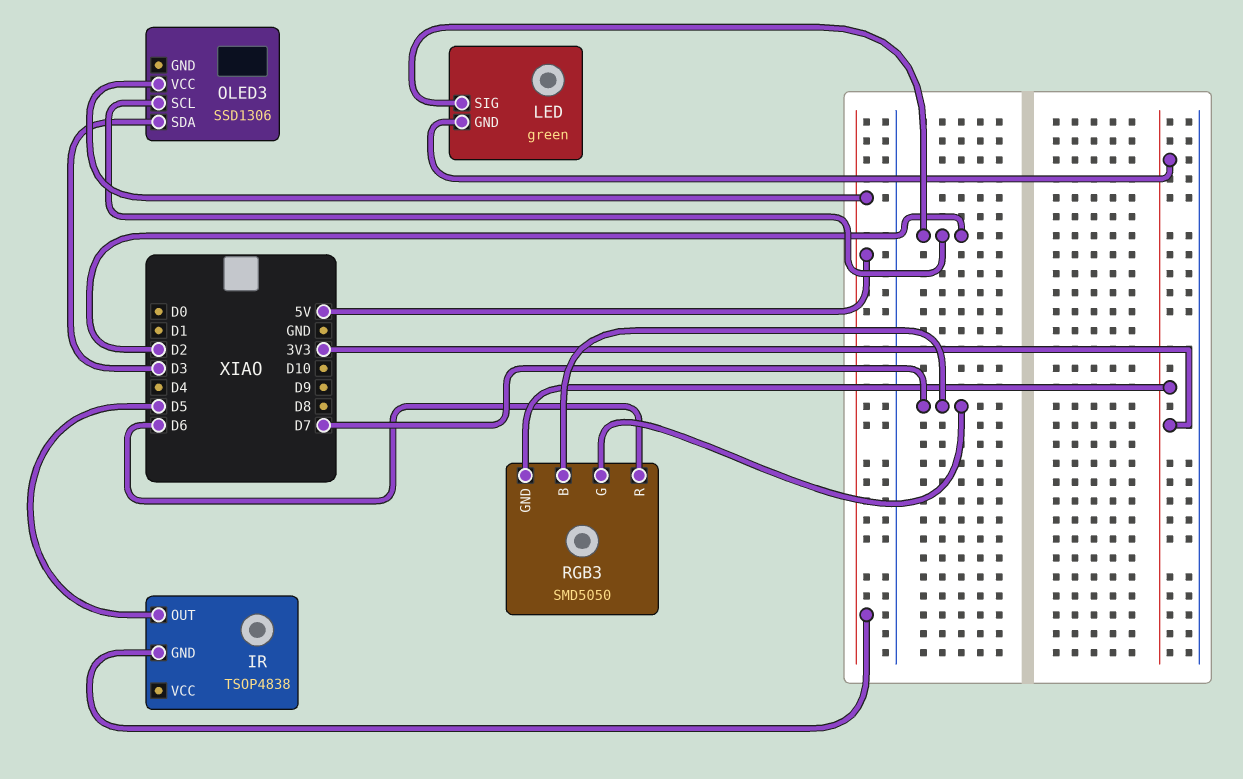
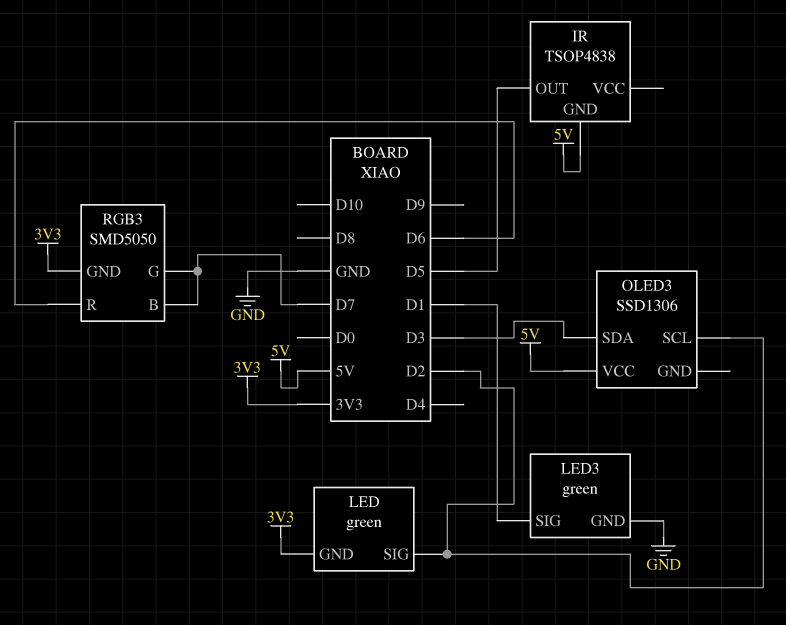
LED3: none -> green
LED3 pin GND: none -> GND
LED3 pin SIG: none -> D1

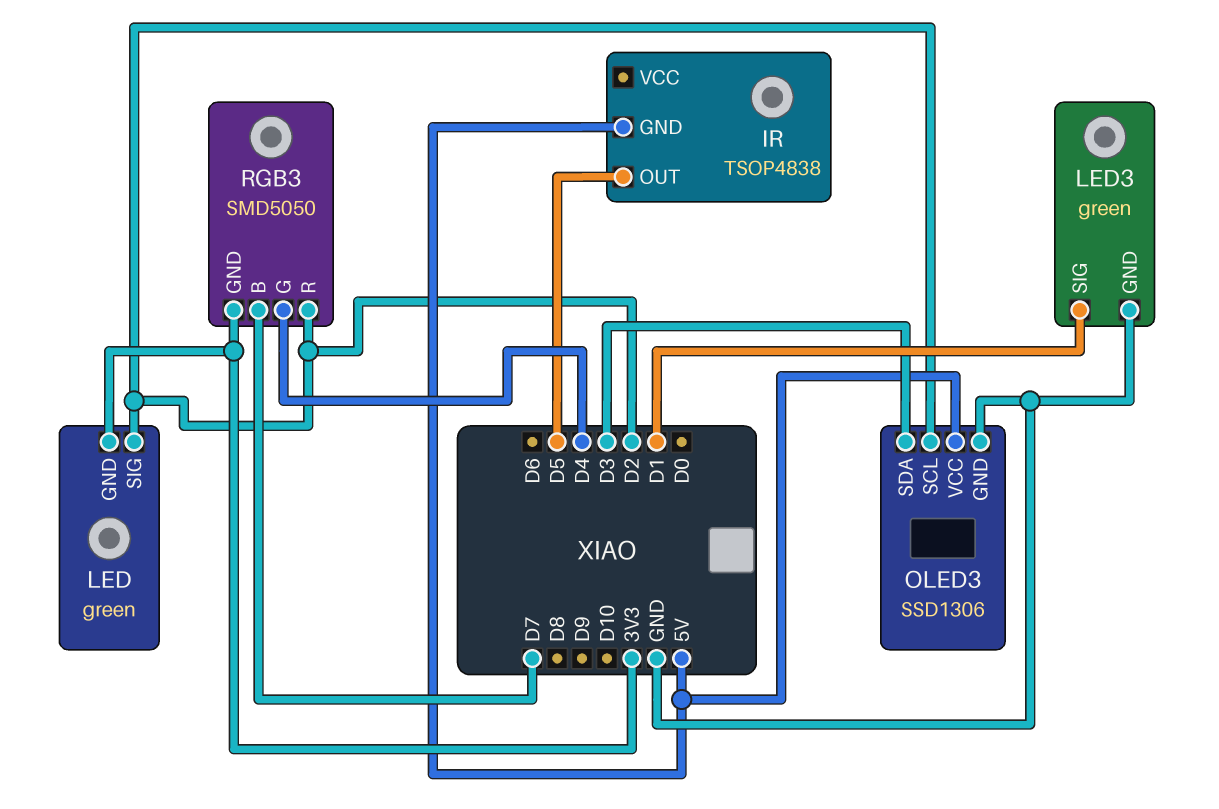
OLED3 pin GND: none -> GND
RGB3 pin G: D7 -> D4
RGB3 pin R: D6 -> D2

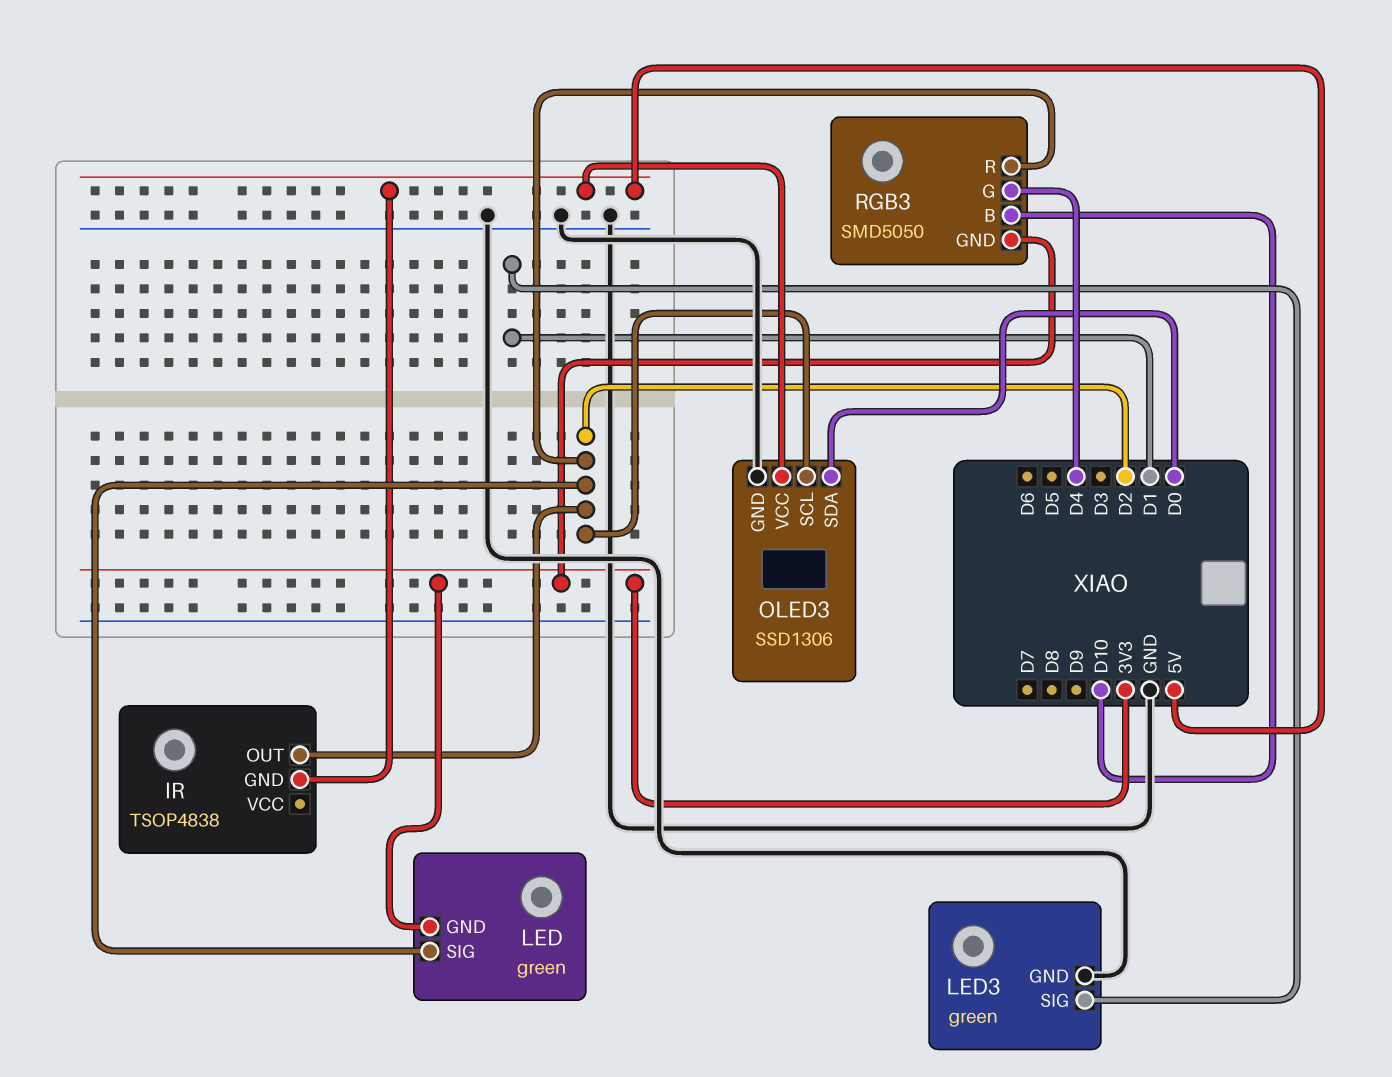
IR pin OUT: D5 -> D2
OLED3 pin SDA: D3 -> D0
RGB3 pin B: D7 -> D10

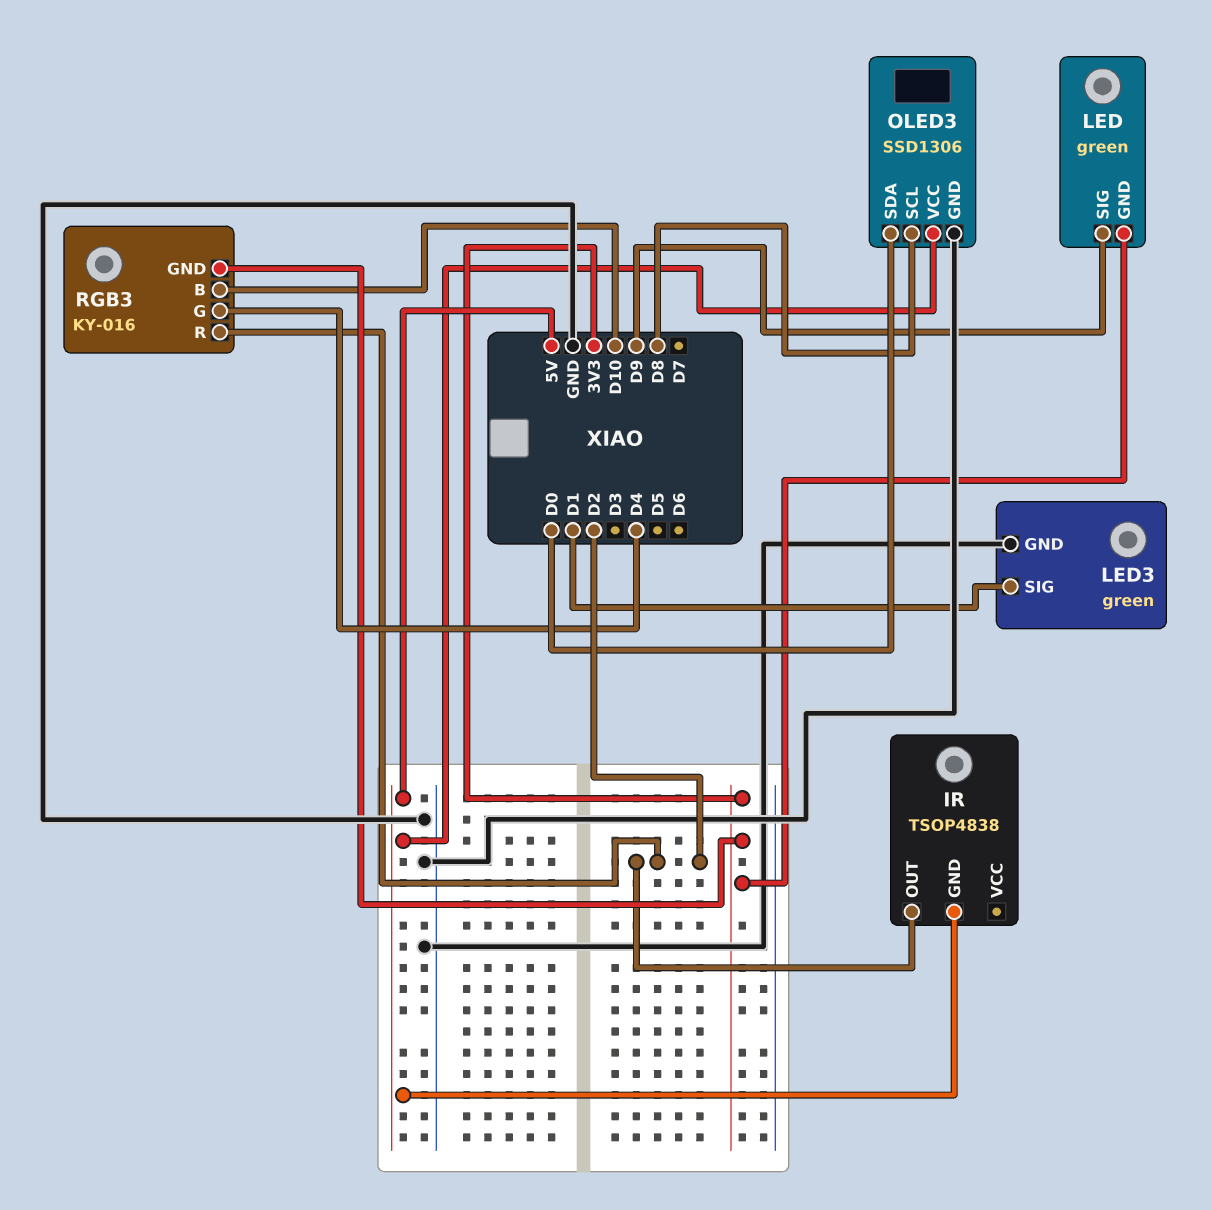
LED pin SIG: D2 -> D9
OLED3 pin SCL: D2 -> D8
RGB3: SMD5050 -> KY-016

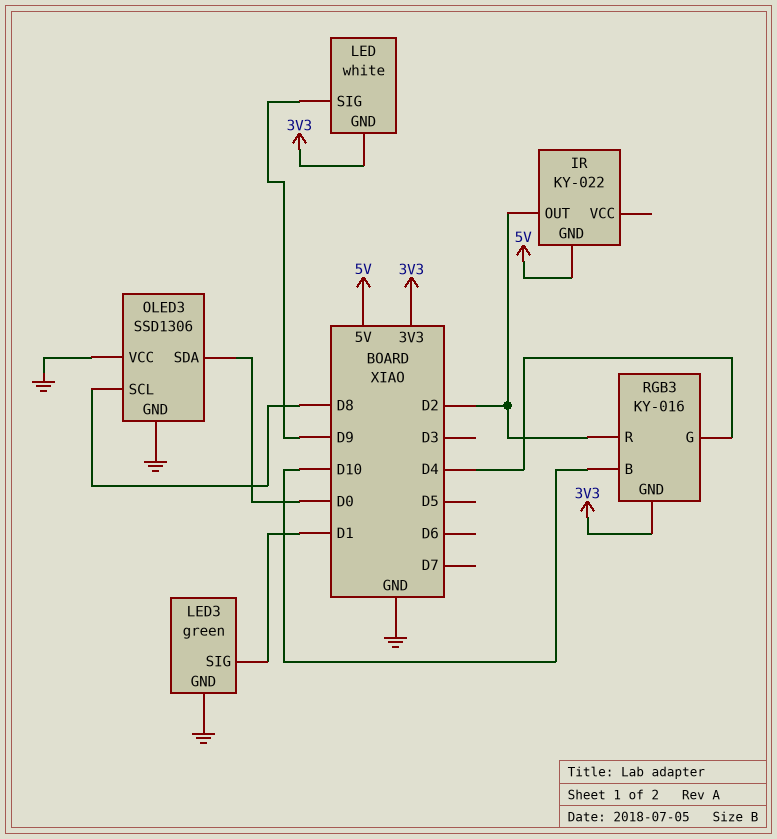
IR: TSOP4838 -> KY-022
LED: green -> white
OLED3 pin VCC: 5V -> GND

